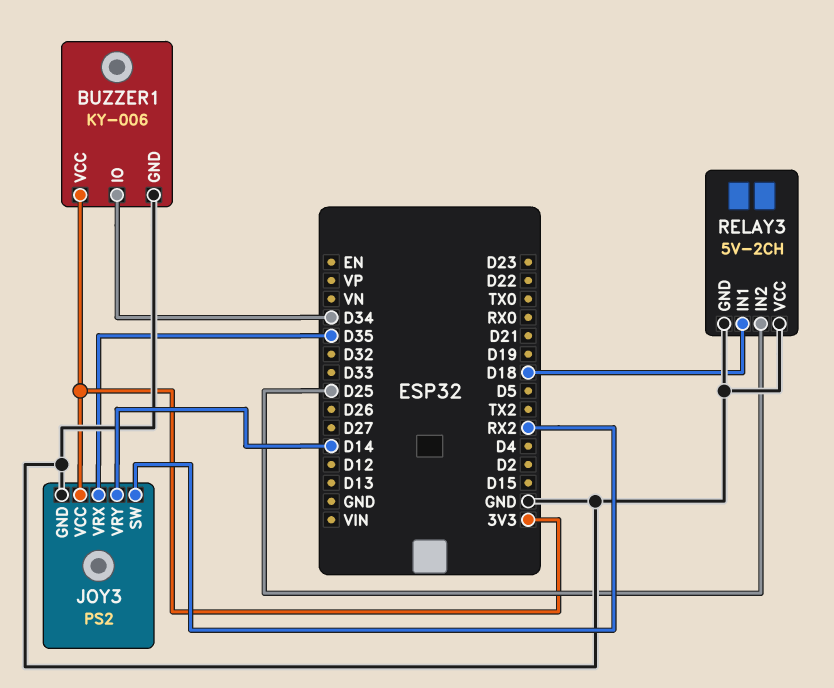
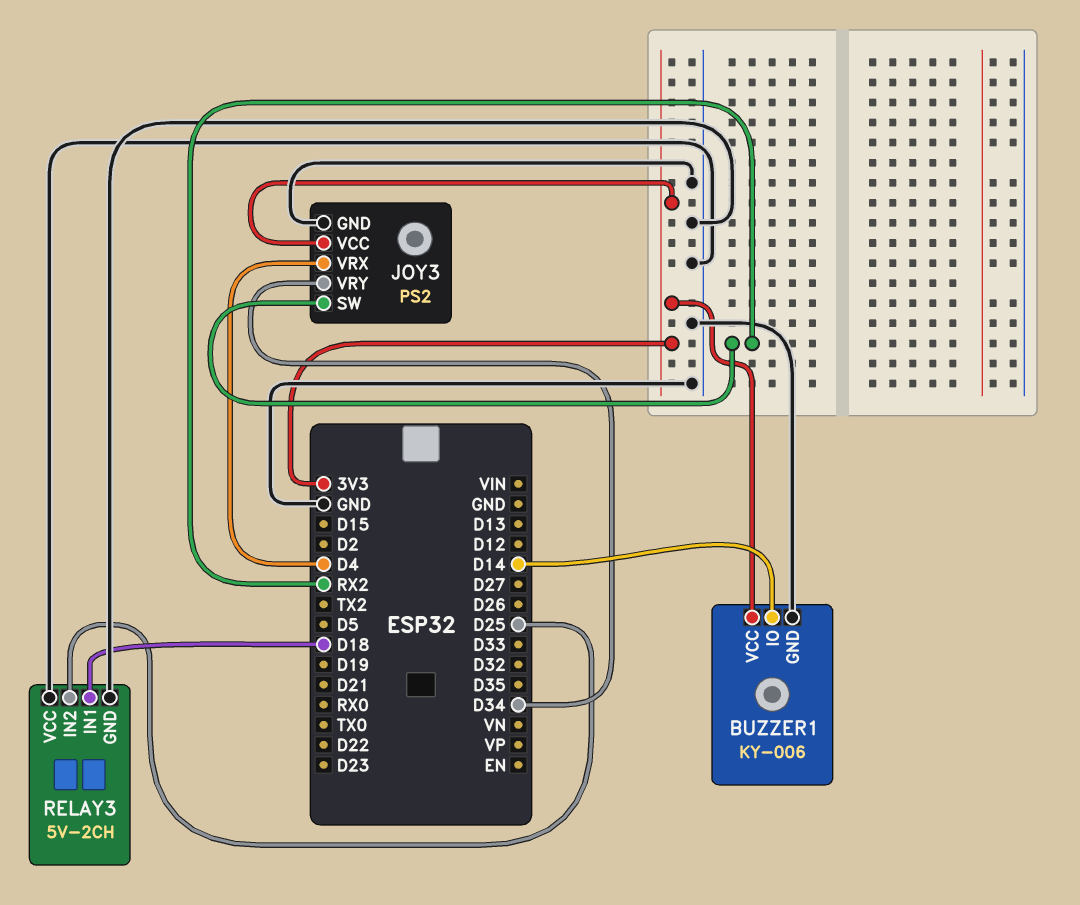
BUZZER1 pin IO: D34 -> D14
JOY3 pin VRX: D35 -> D4
JOY3 pin VRY: D14 -> D34

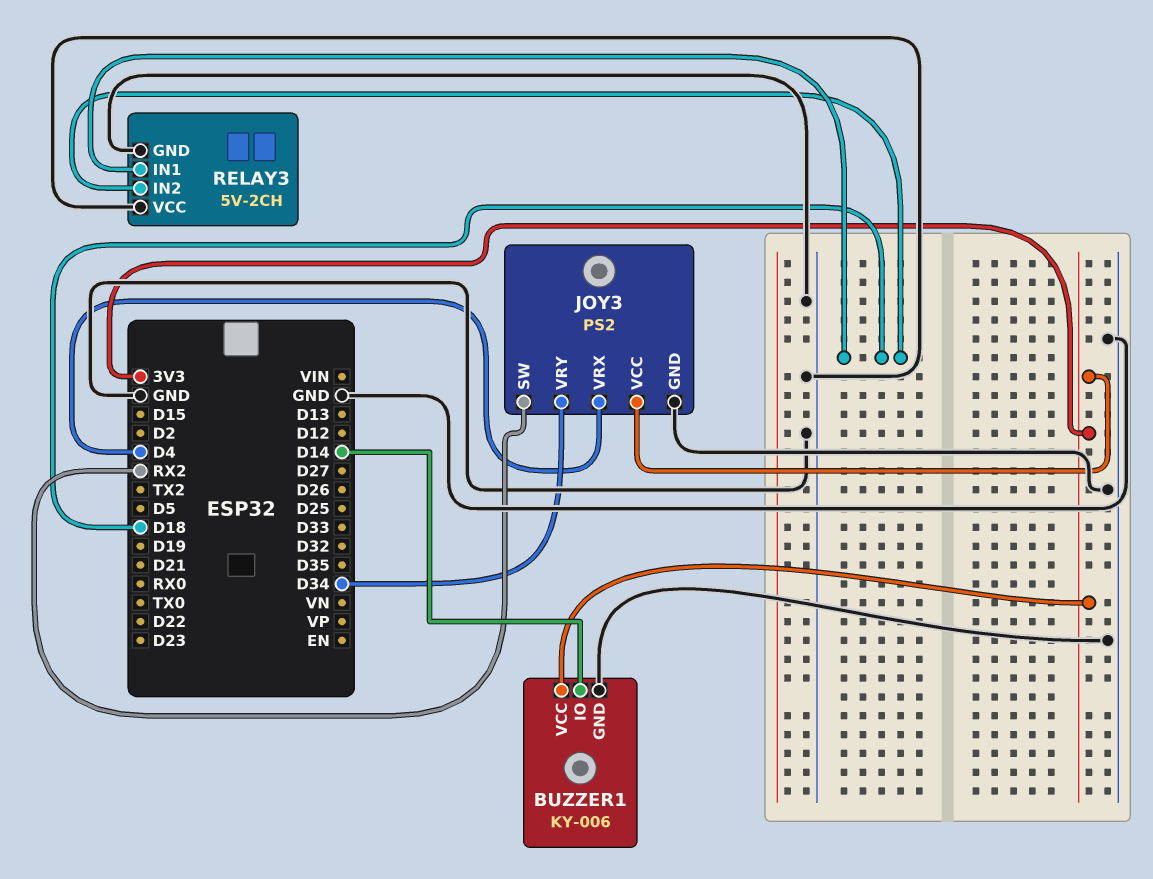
RELAY3 pin IN2: D25 -> D18

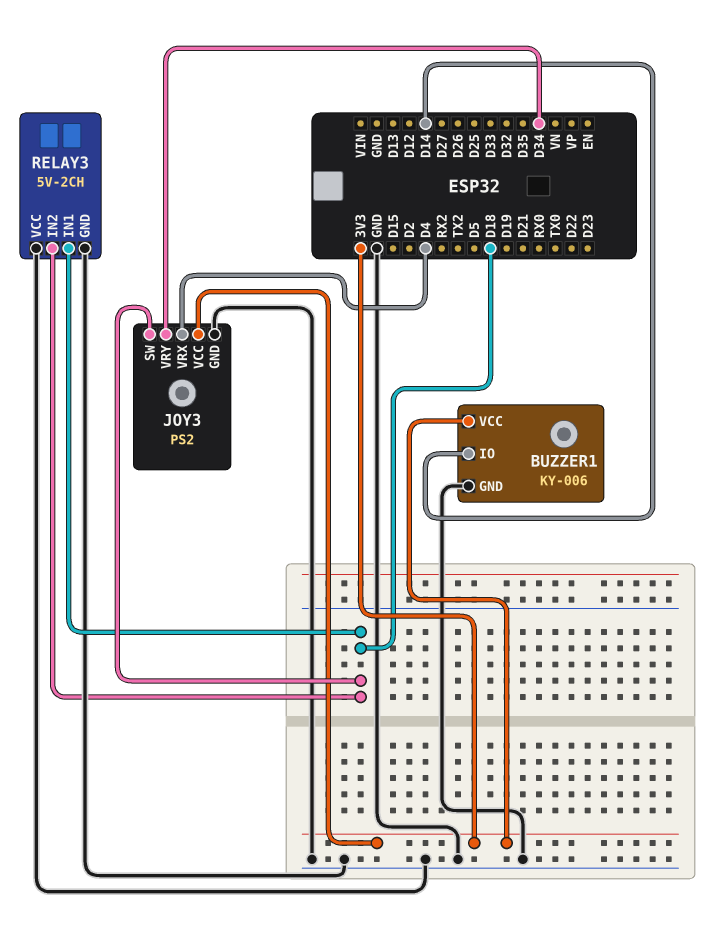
JOY3 pin SW: RX2 -> D18

